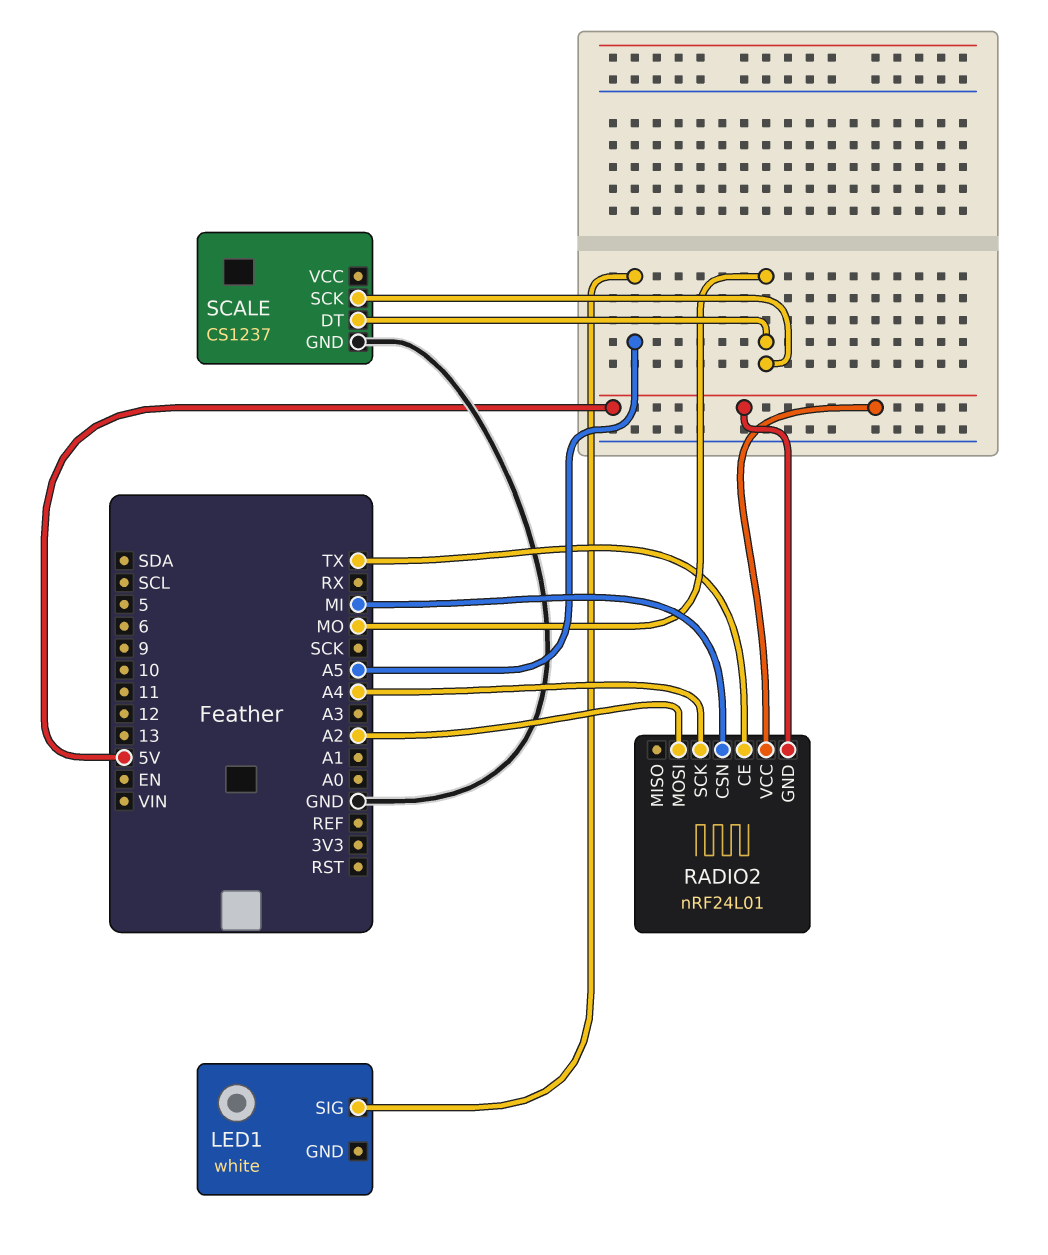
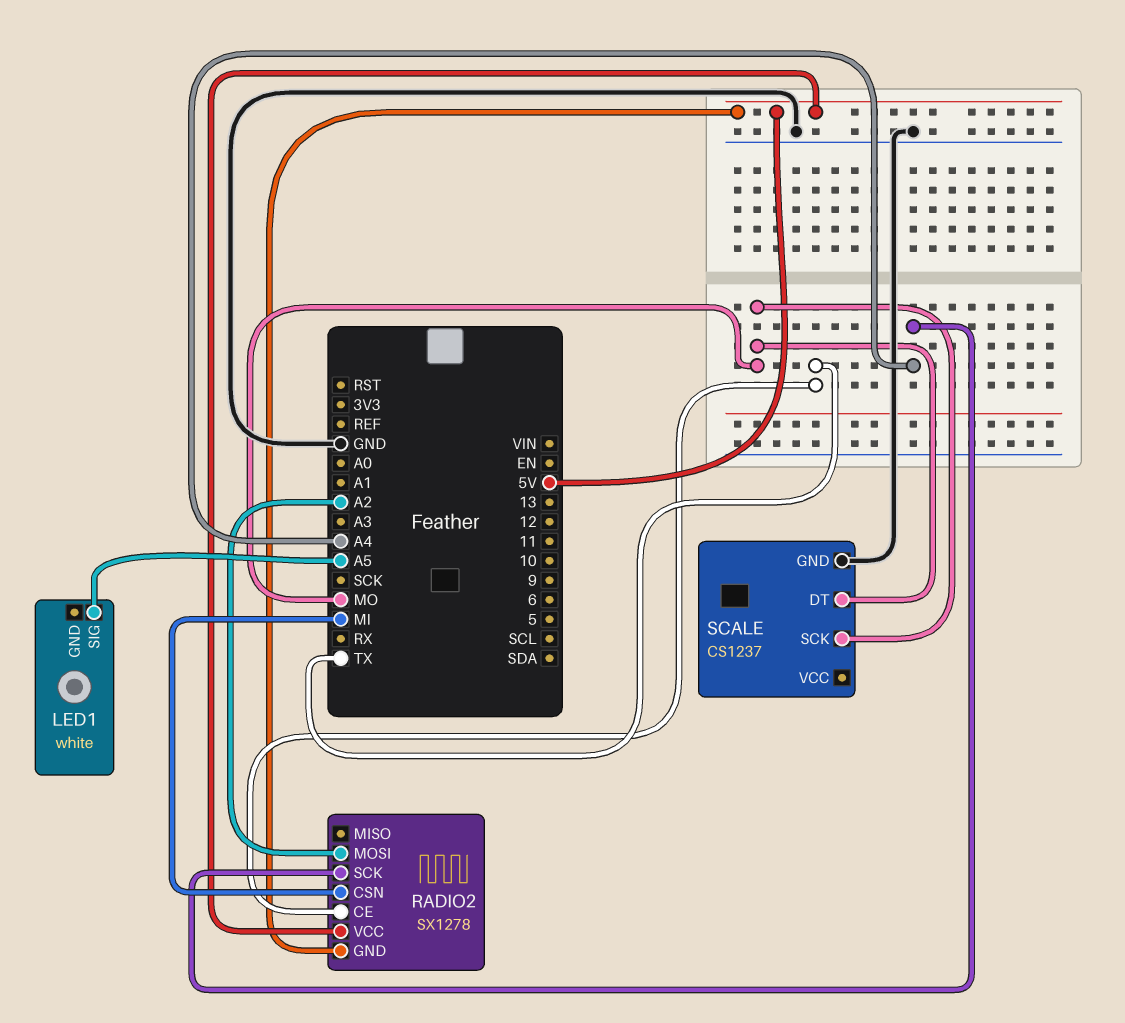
RADIO2: nRF24L01 -> SX1278

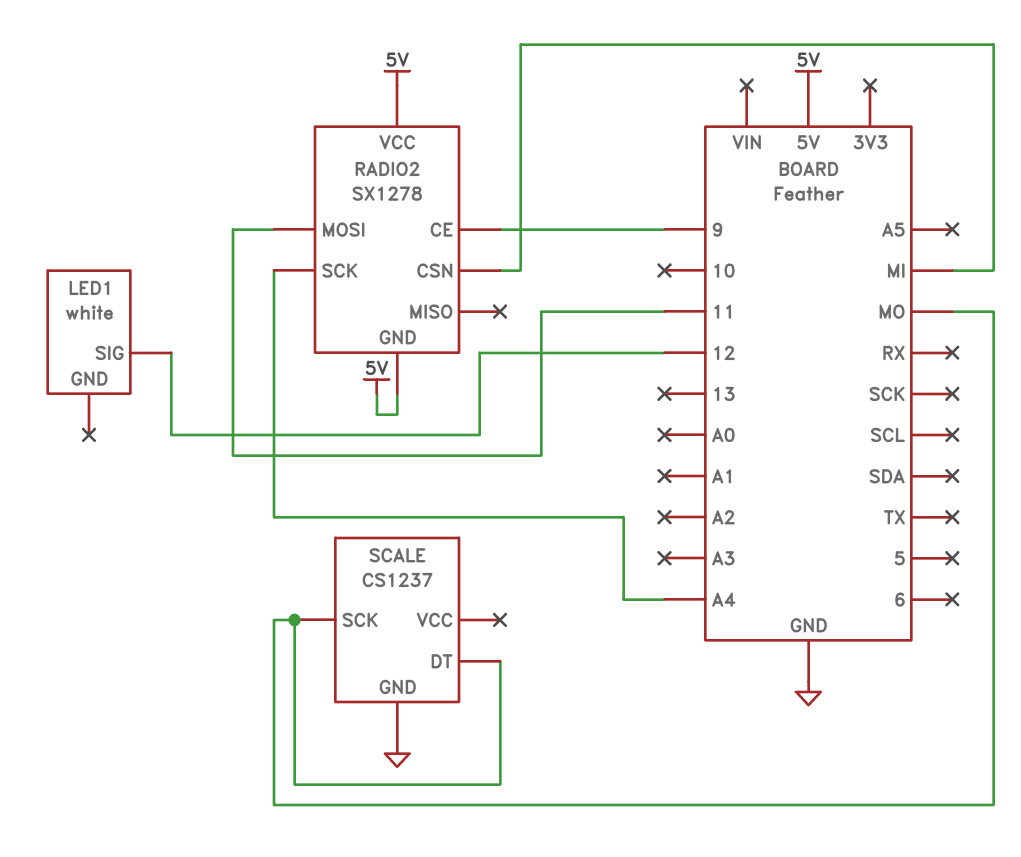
LED1 pin SIG: A5 -> 12
RADIO2 pin CE: TX -> 9
RADIO2 pin MOSI: A2 -> 11

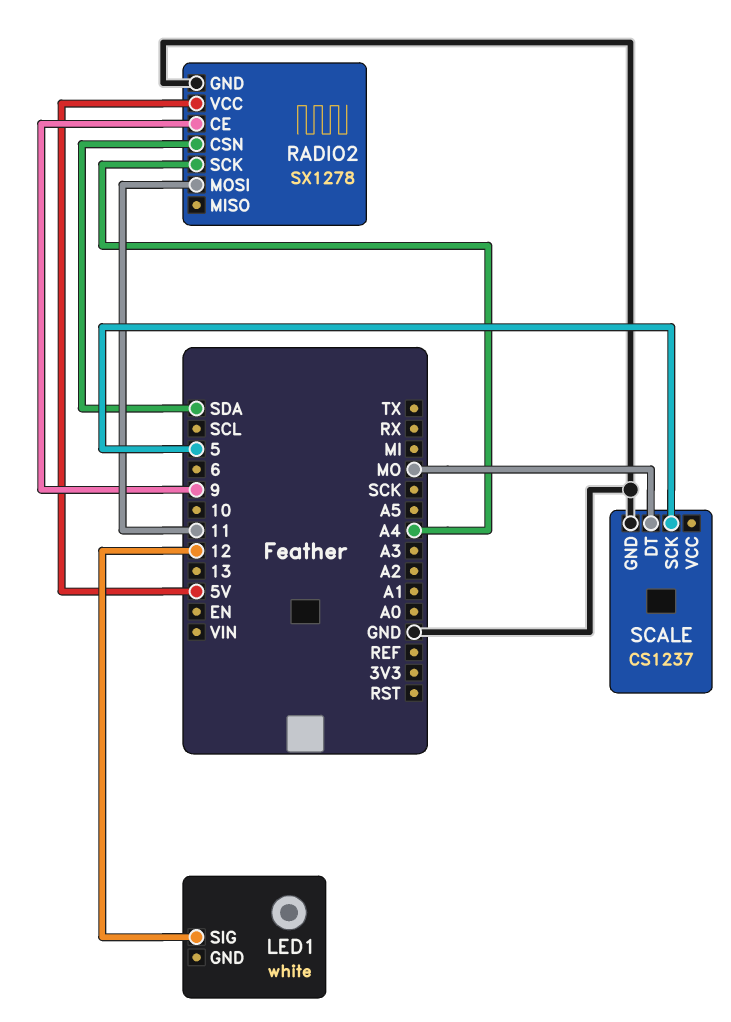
RADIO2 pin CSN: MI -> SDA
RADIO2 pin GND: 5V -> GND
SCALE pin SCK: MO -> 5

